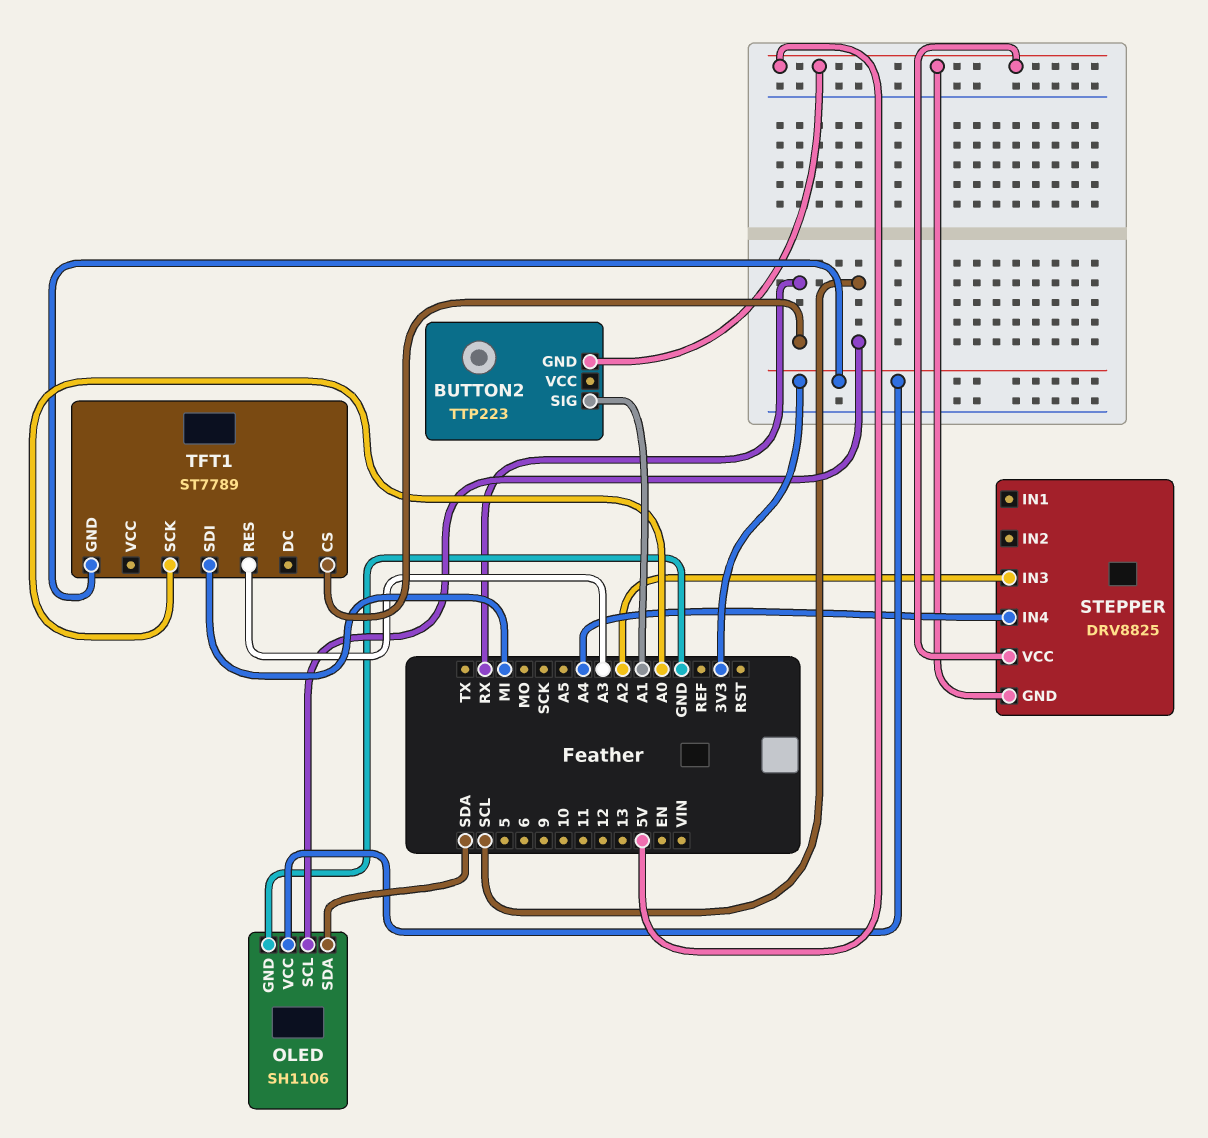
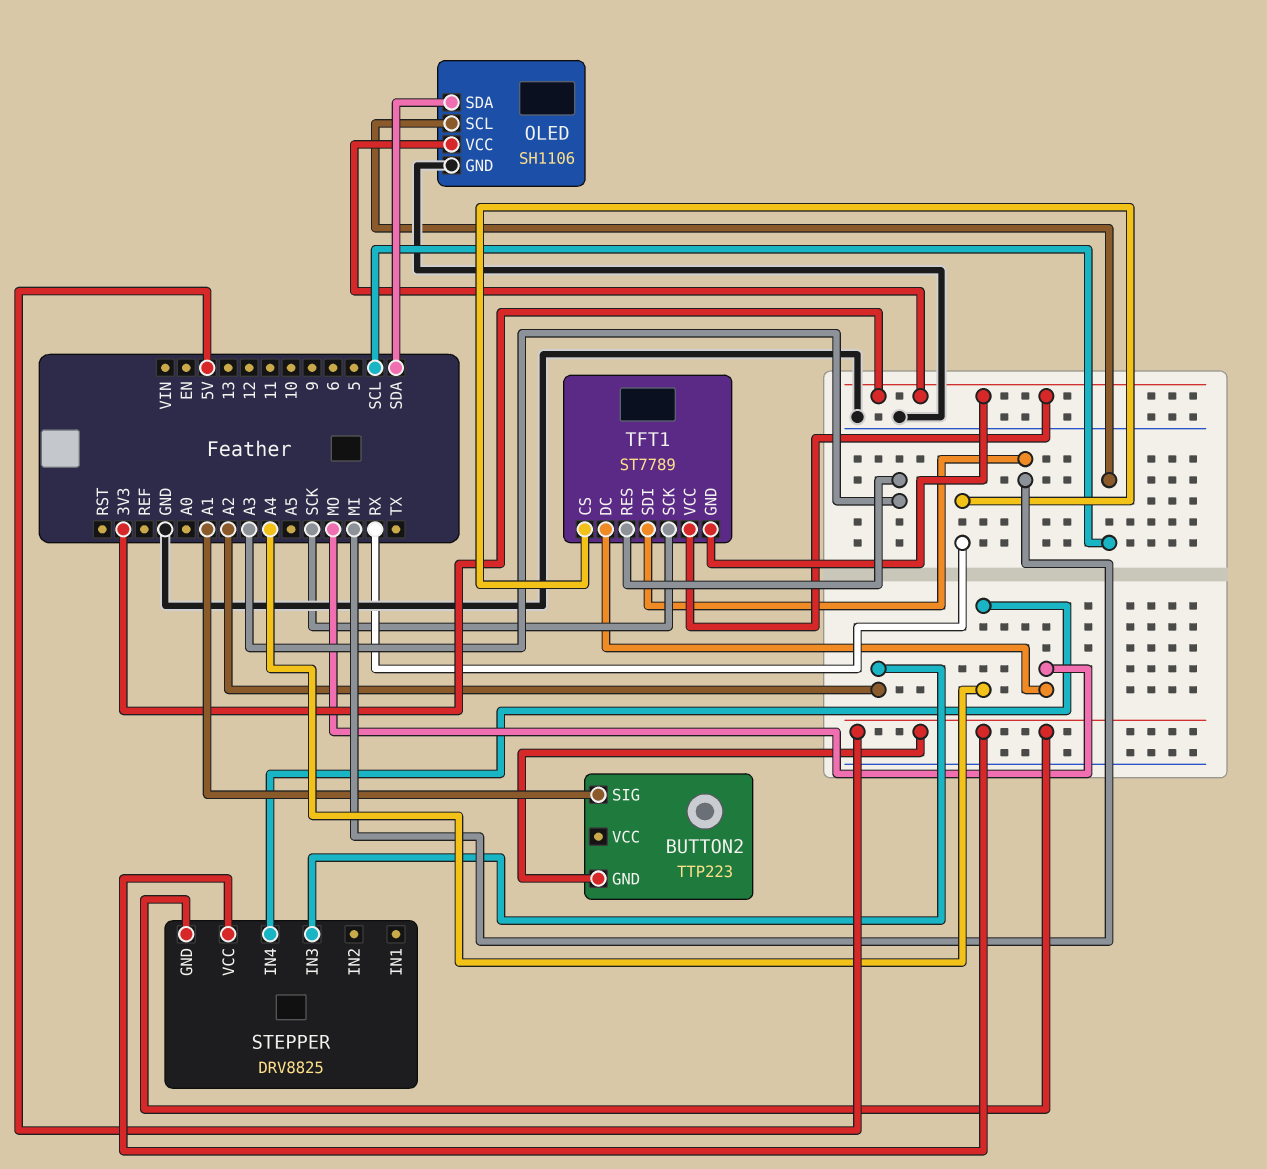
TFT1 pin DC: none -> MO
TFT1 pin SCK: A0 -> SCK
TFT1 pin VCC: none -> 3V3

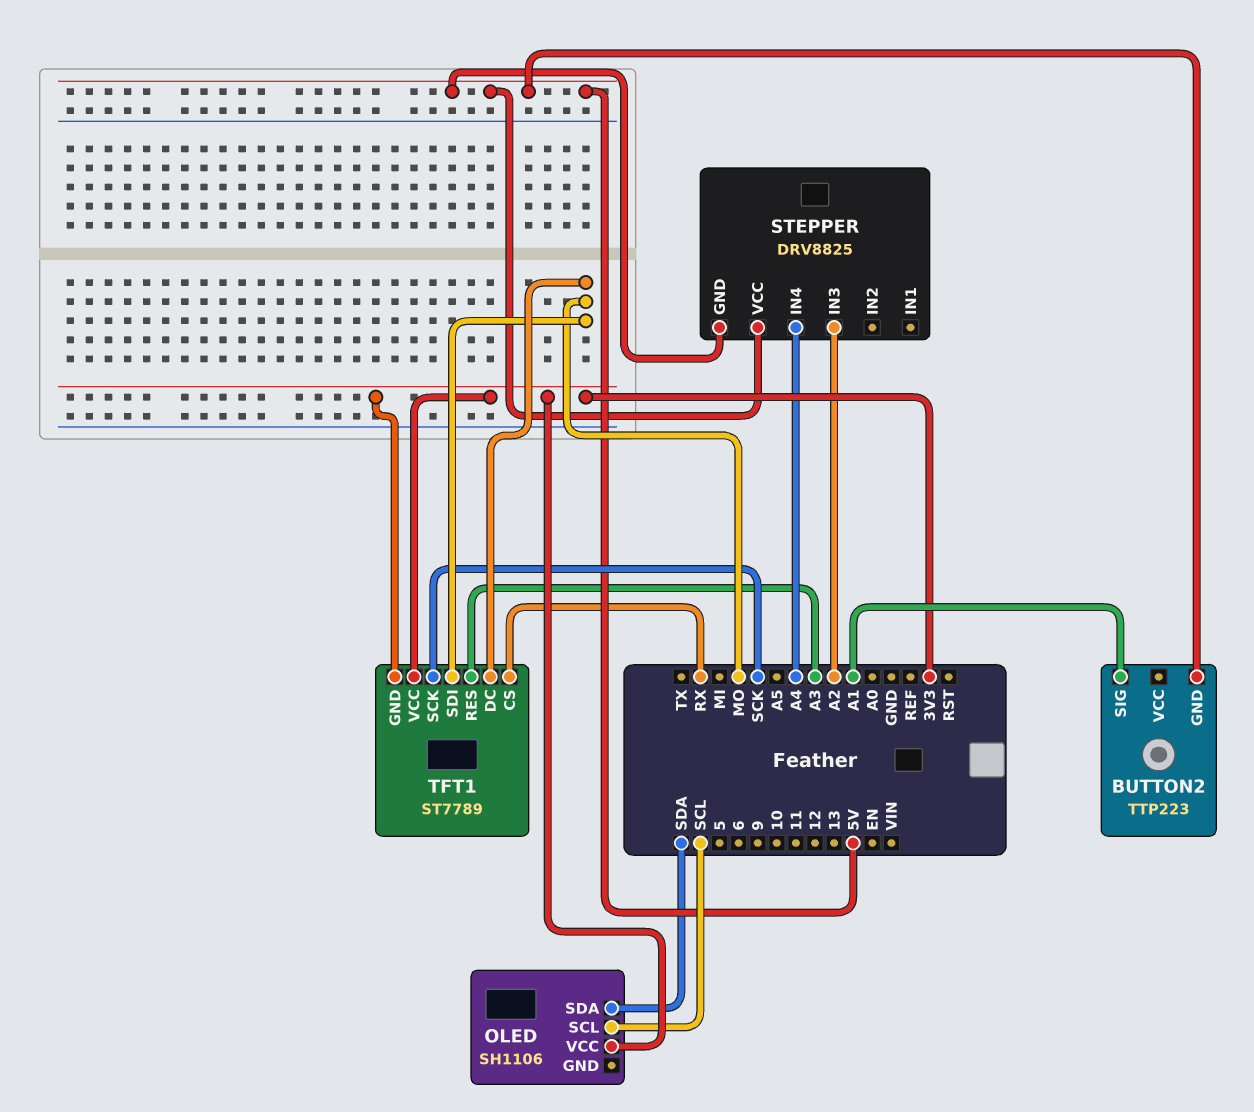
OLED pin GND: GND -> none
TFT1 pin SDI: MI -> MO

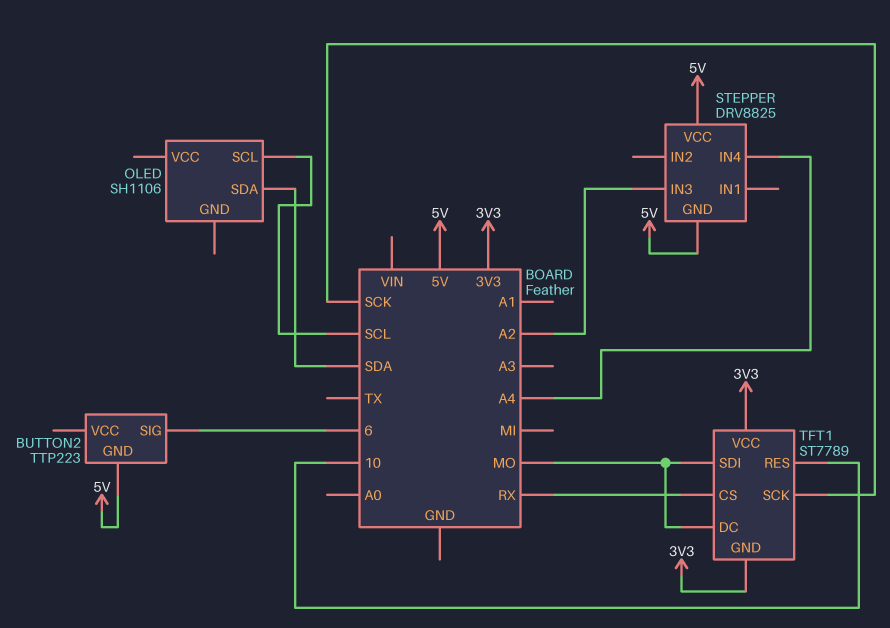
BUTTON2 pin SIG: A1 -> 6
OLED pin VCC: 3V3 -> none
TFT1 pin RES: A3 -> 10

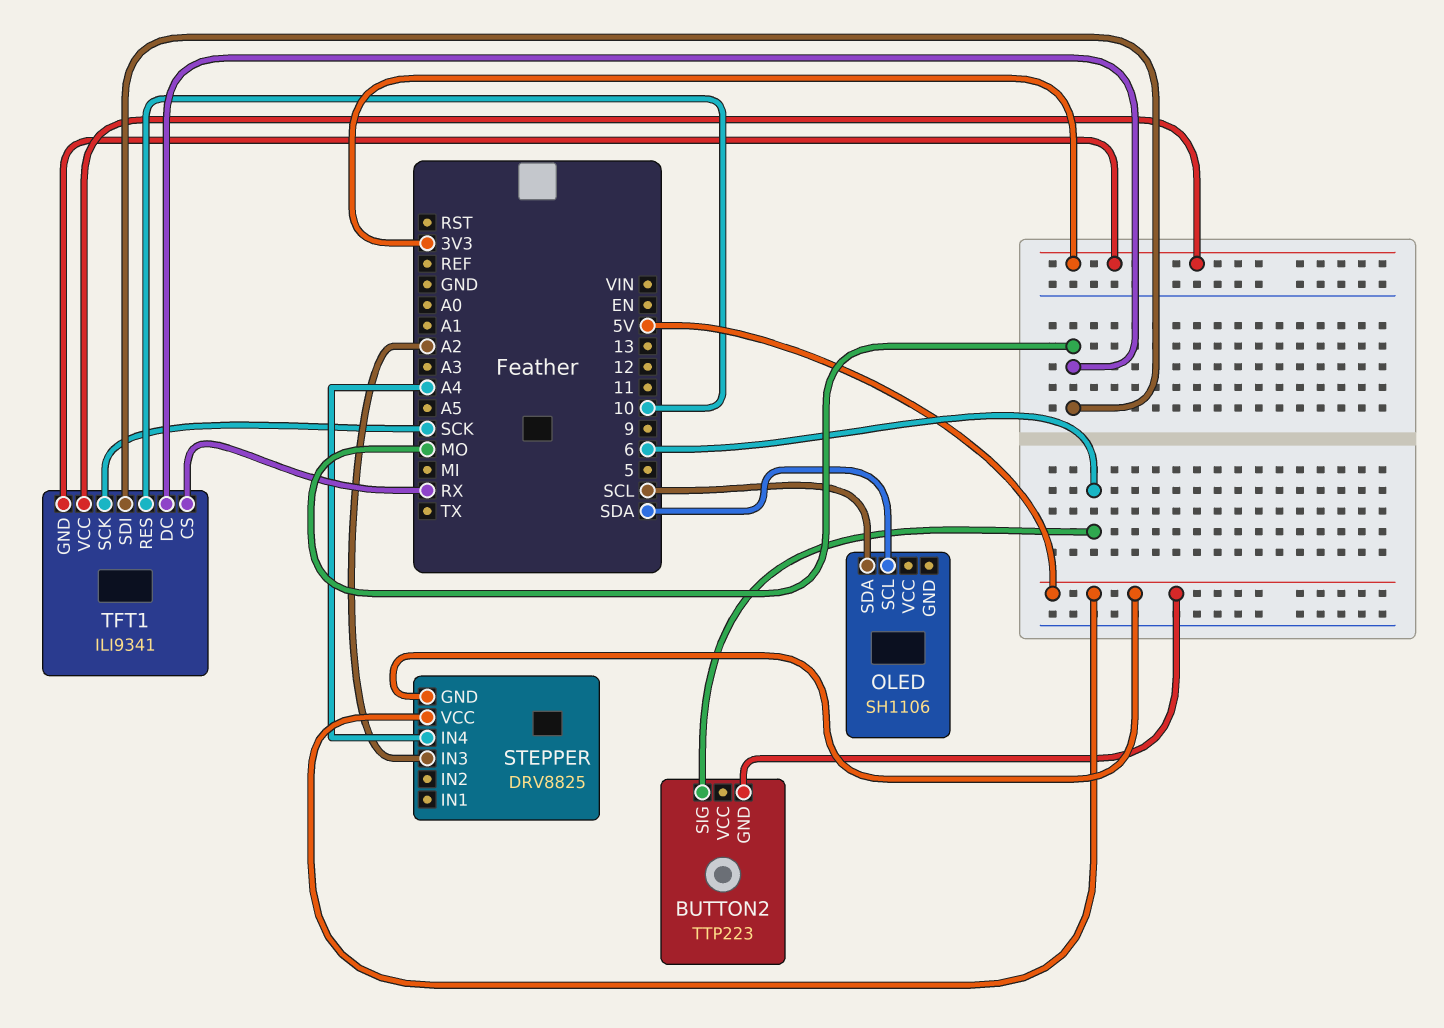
OLED pin SCL: SCL -> SDA
OLED pin SDA: SDA -> SCL
TFT1: ST7789 -> ILI9341

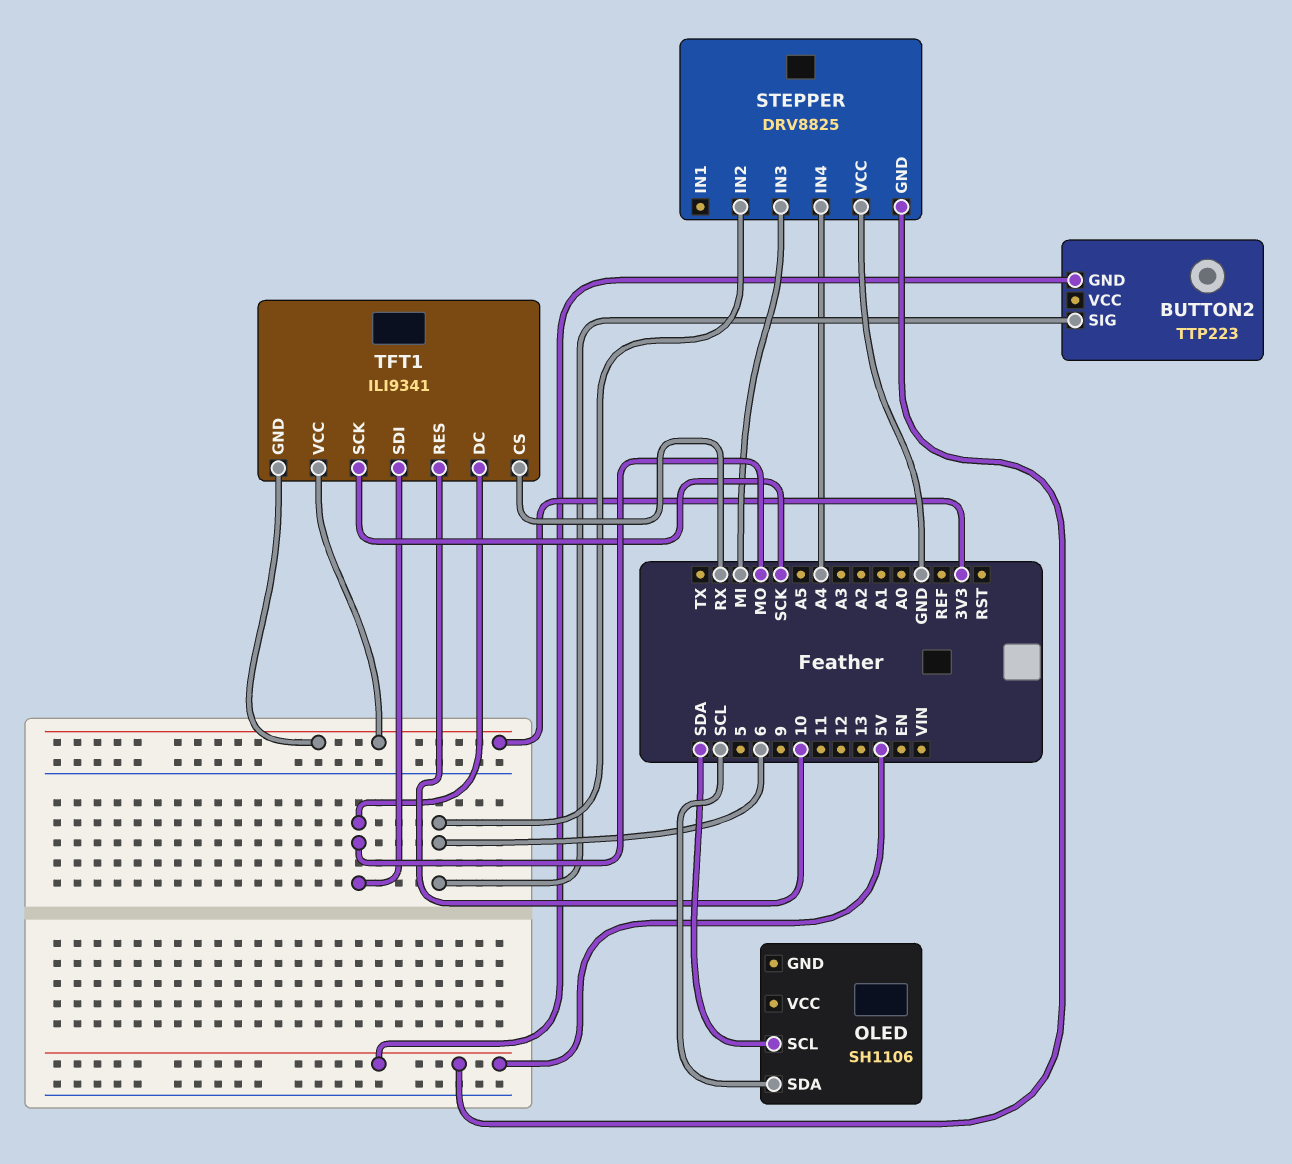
STEPPER pin IN2: none -> 6
STEPPER pin IN3: A2 -> MI
STEPPER pin VCC: 5V -> GND

